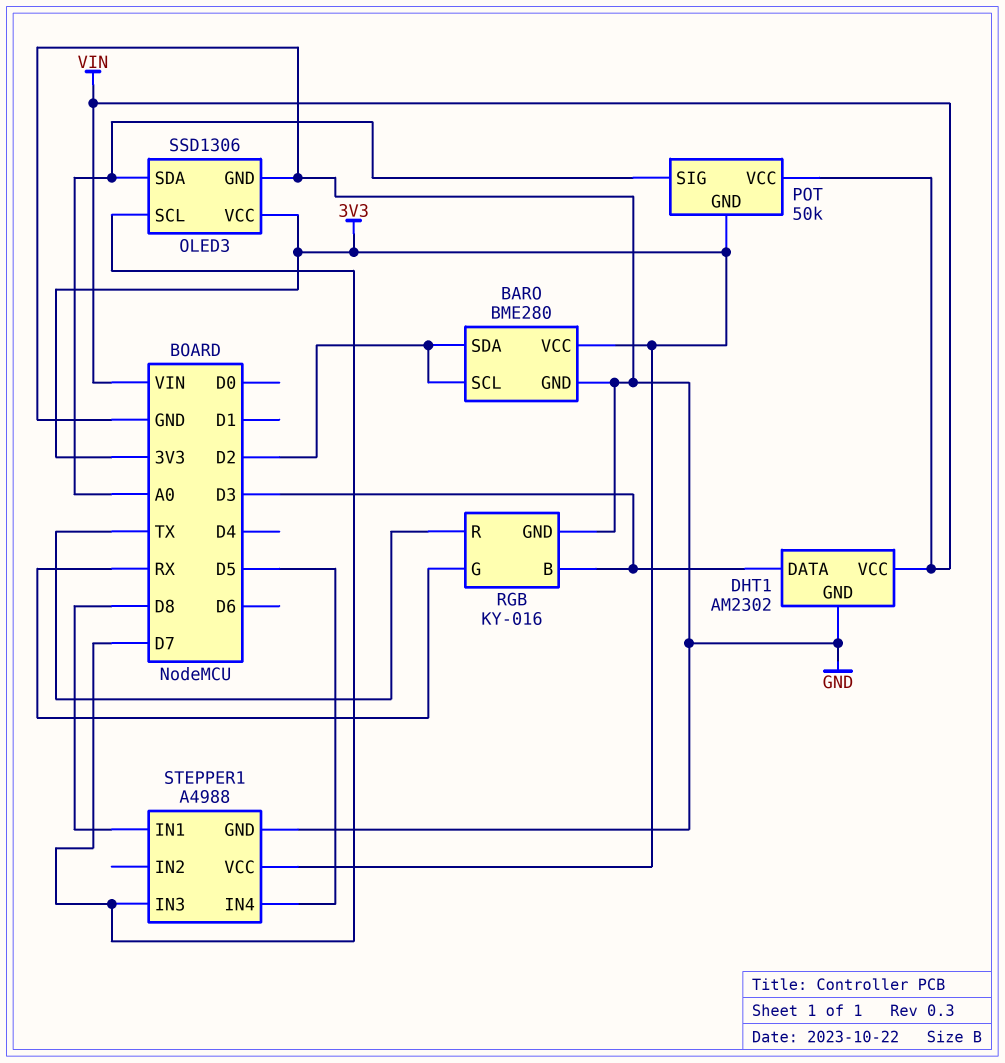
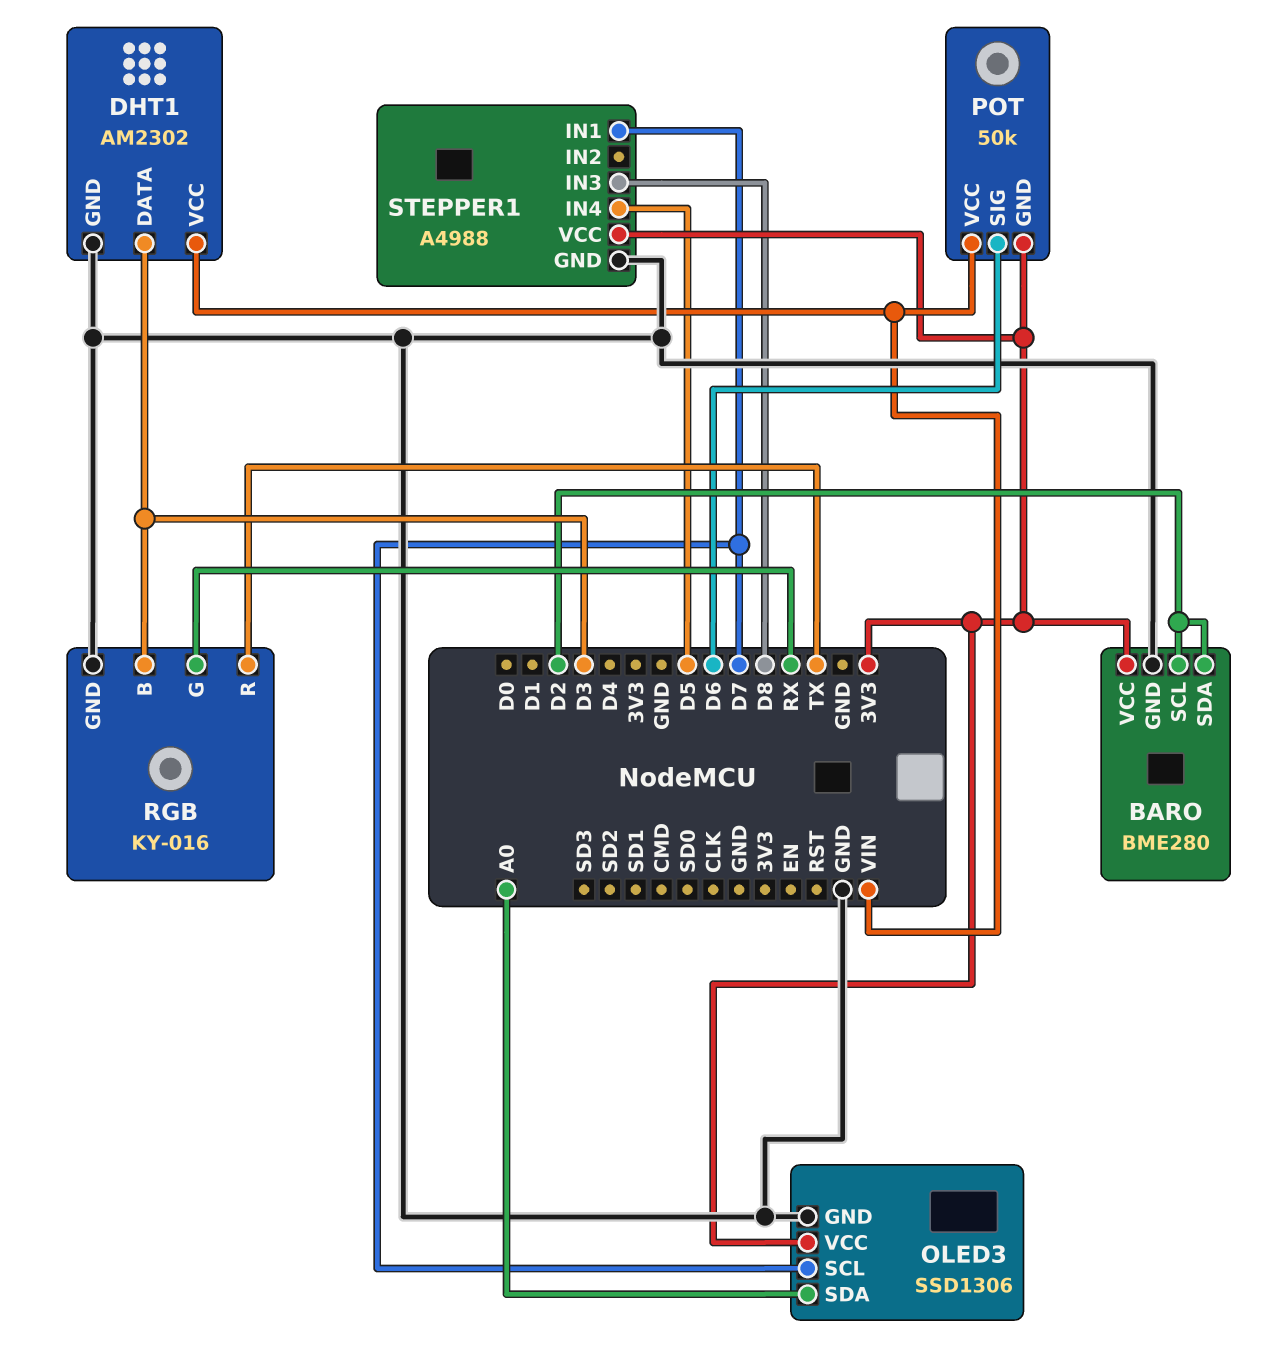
POT pin SIG: A0 -> D6
STEPPER1 pin IN1: D8 -> D7
STEPPER1 pin IN3: D7 -> D8

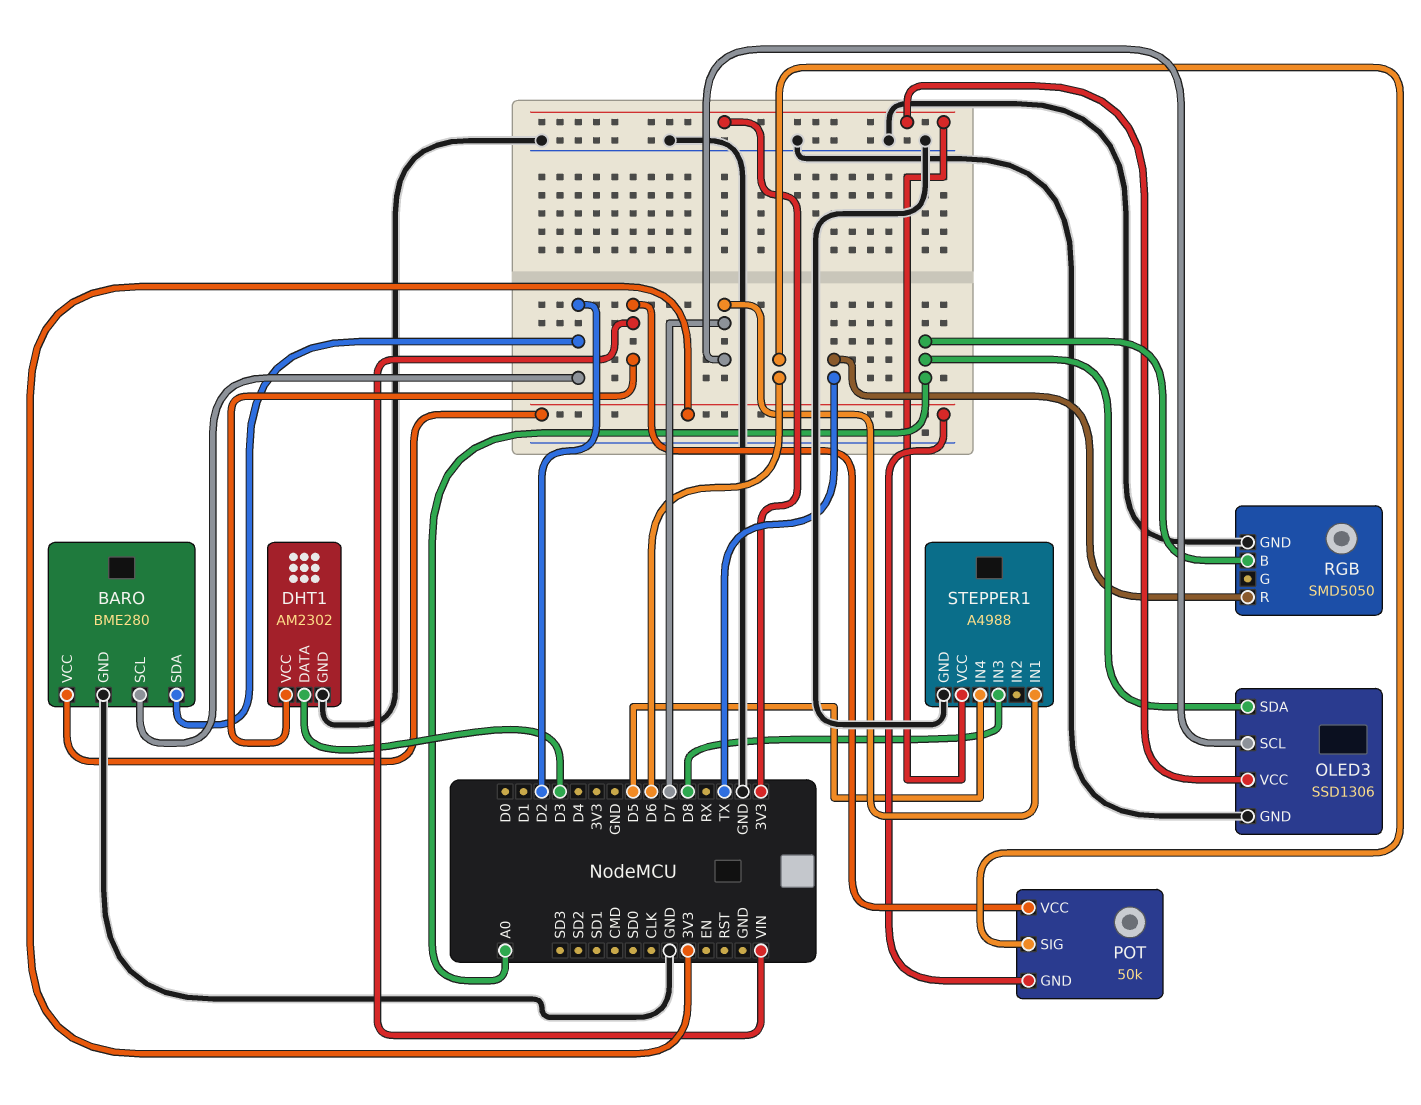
RGB: KY-016 -> SMD5050
RGB pin B: D3 -> A0
RGB pin G: RX -> none

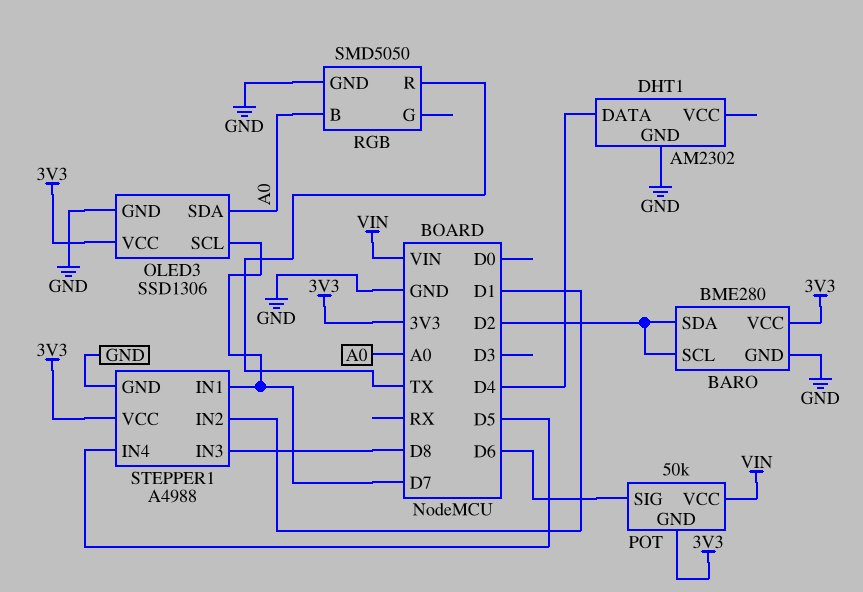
DHT1 pin DATA: D3 -> D4
DHT1 pin VCC: VIN -> none
STEPPER1 pin IN2: none -> D1

